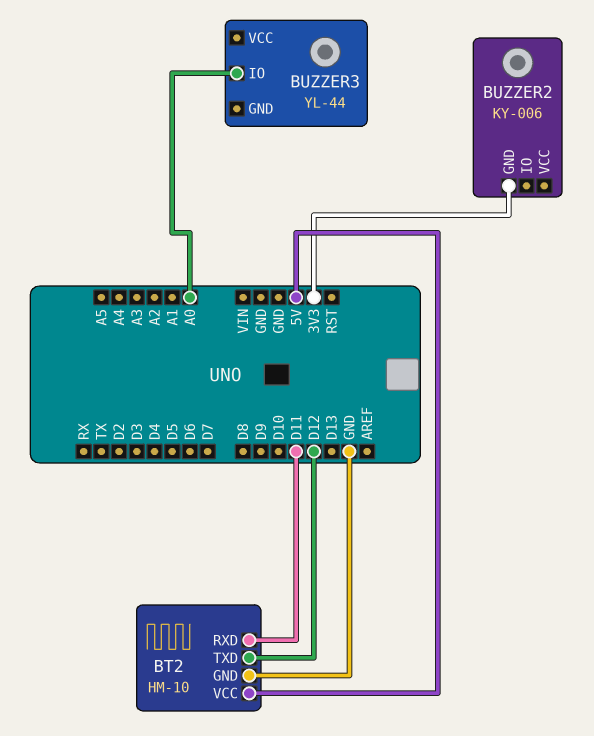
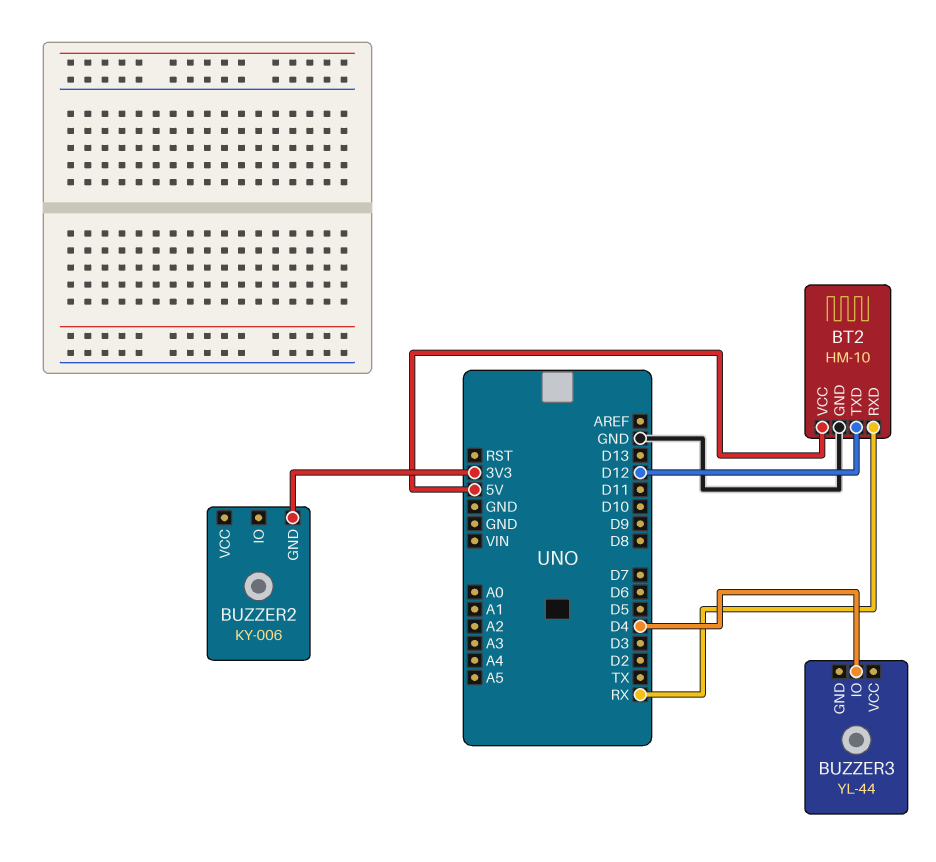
BT2 pin RXD: D11 -> RX
BUZZER3 pin IO: A0 -> D4

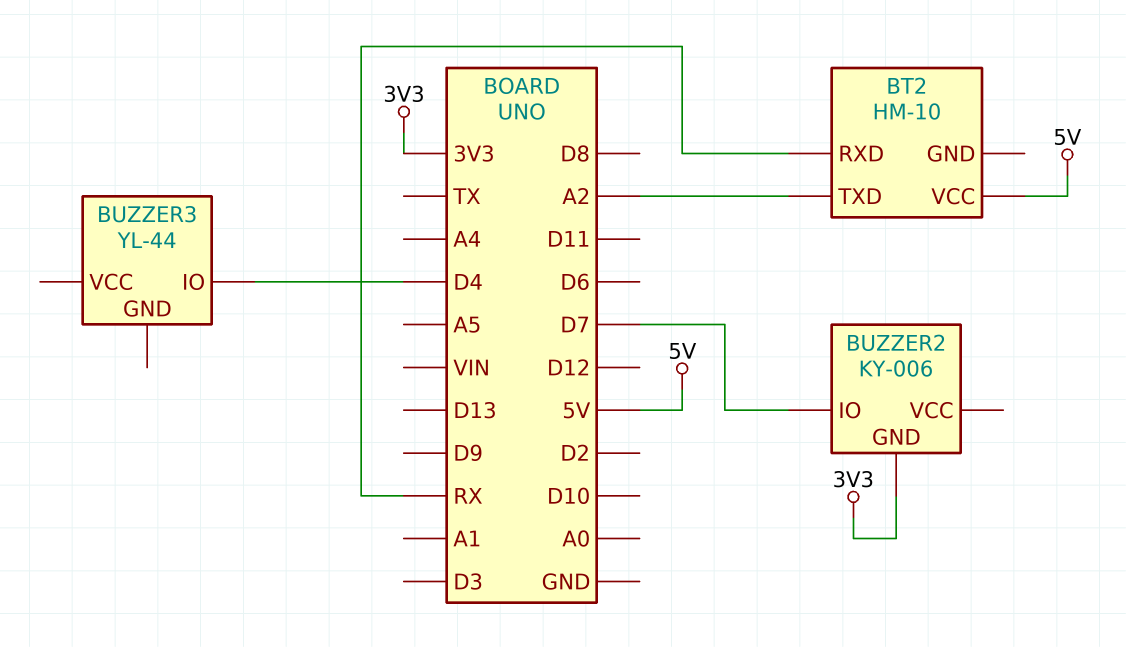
BT2 pin GND: GND -> none
BT2 pin TXD: D12 -> A2
BUZZER2 pin IO: none -> D7

